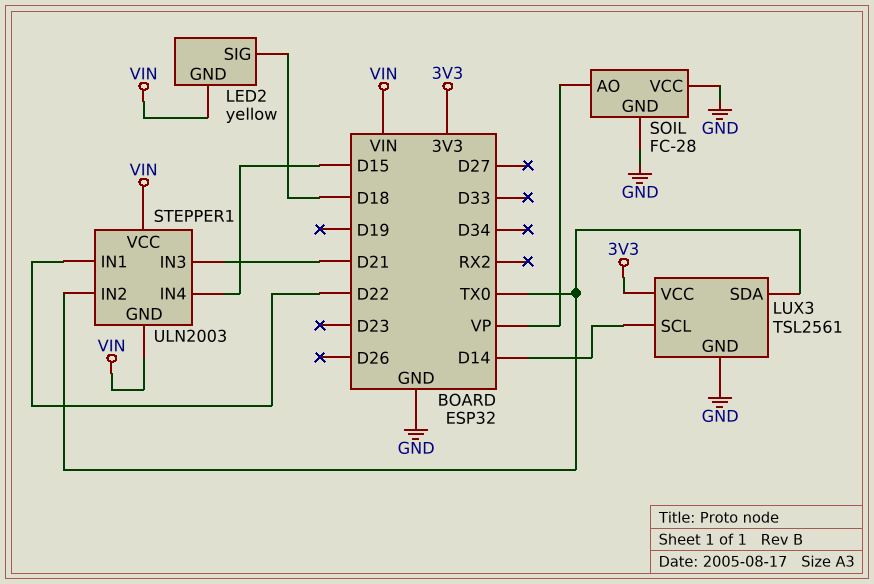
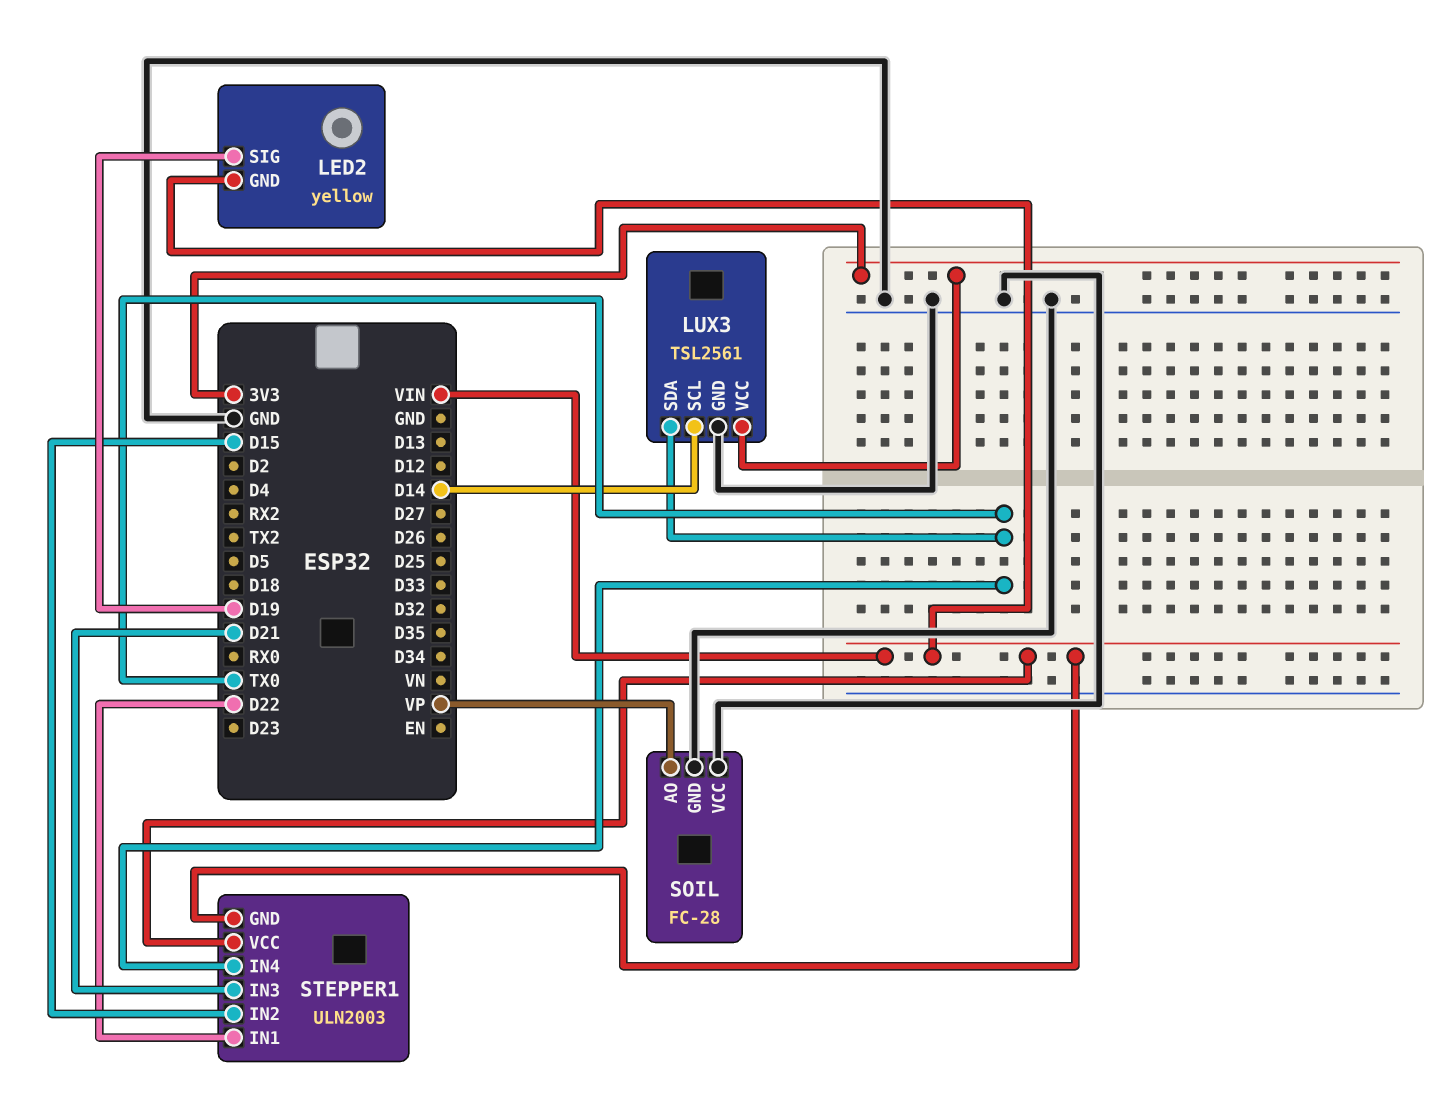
LED2 pin SIG: D18 -> D19
STEPPER1 pin IN2: TX0 -> D15
STEPPER1 pin IN4: D15 -> TX0

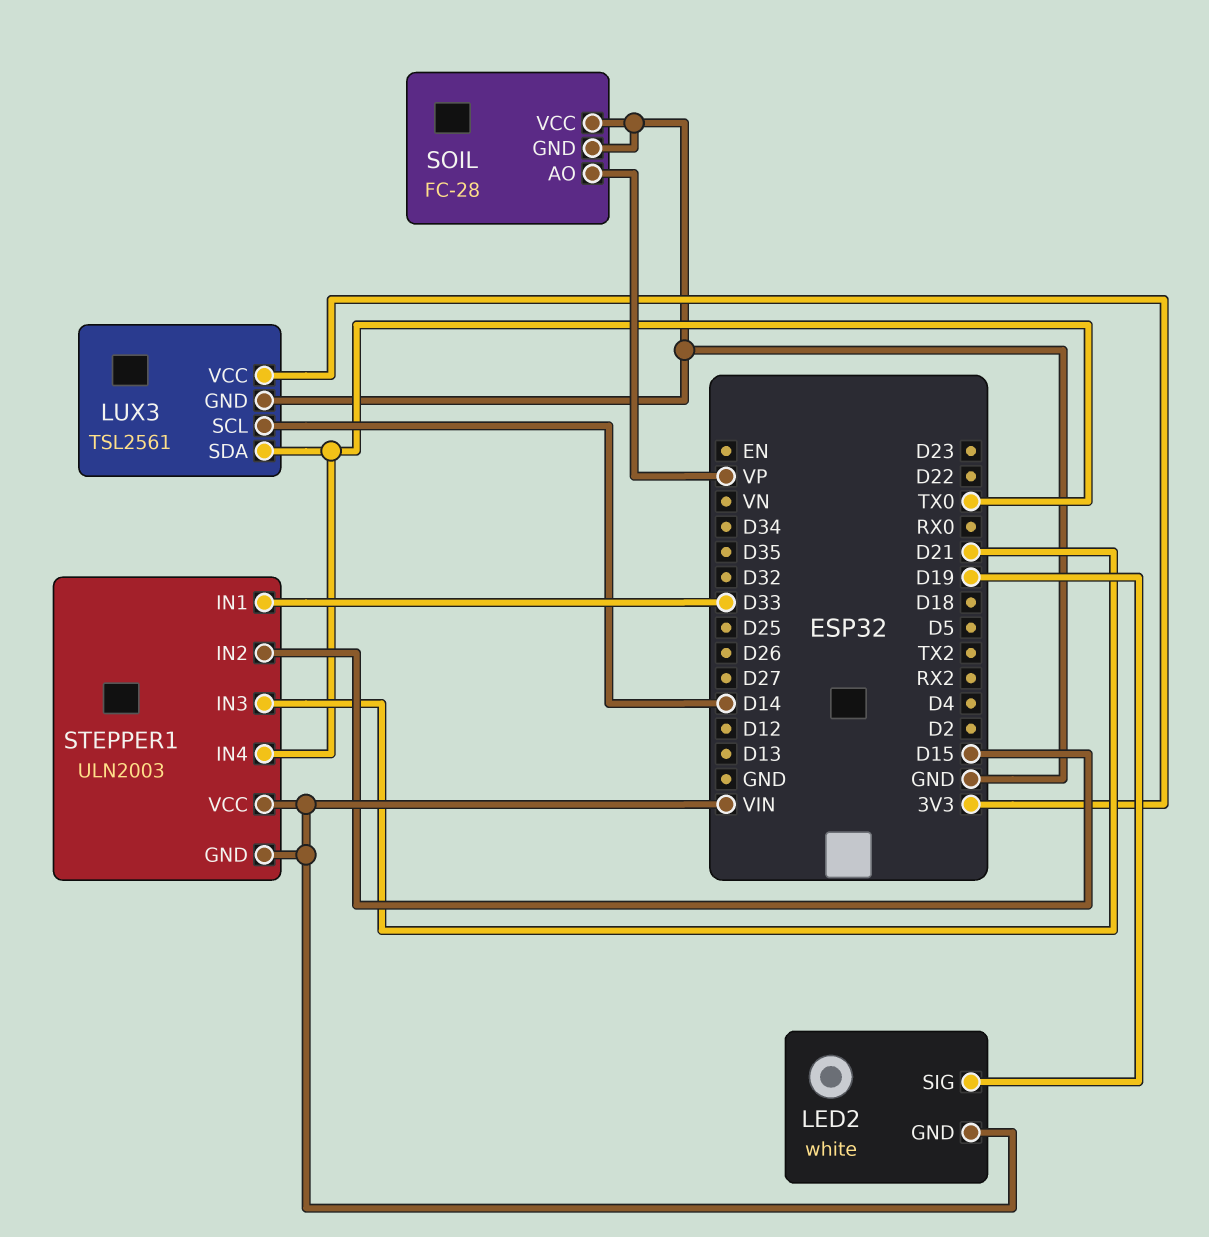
LED2: yellow -> white
STEPPER1 pin IN1: D22 -> D33

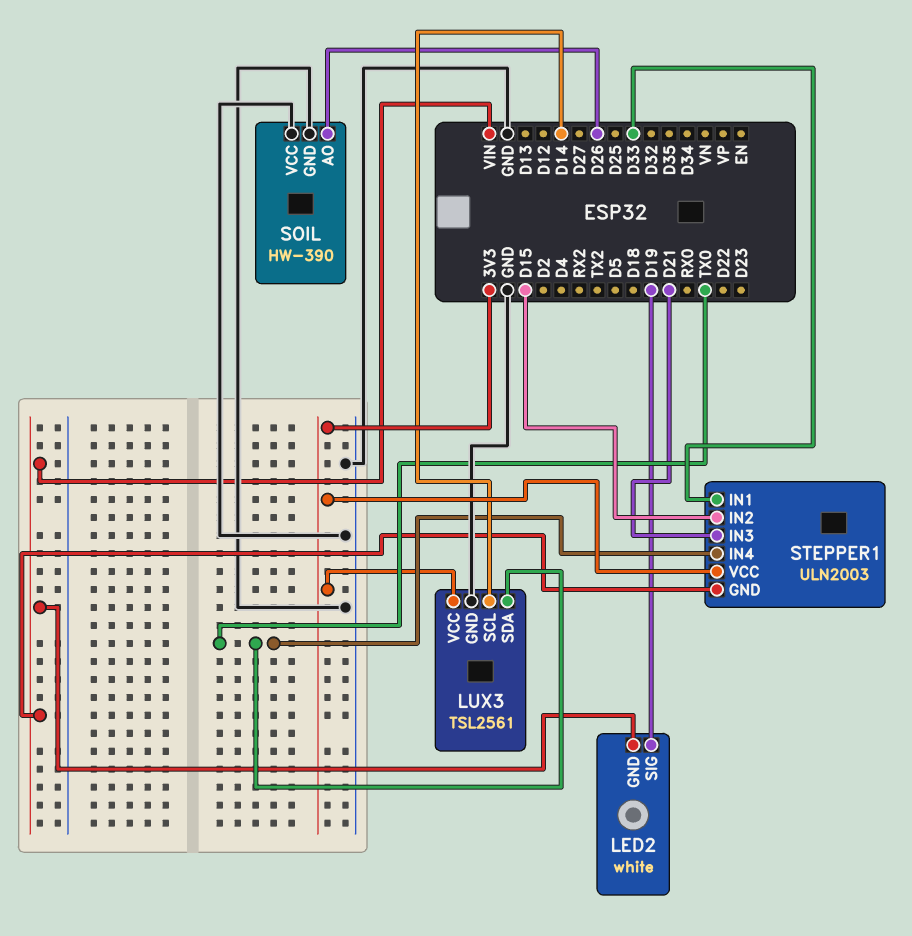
SOIL: FC-28 -> HW-390
SOIL pin AO: VP -> D26
STEPPER1 pin VCC: VIN -> 3V3

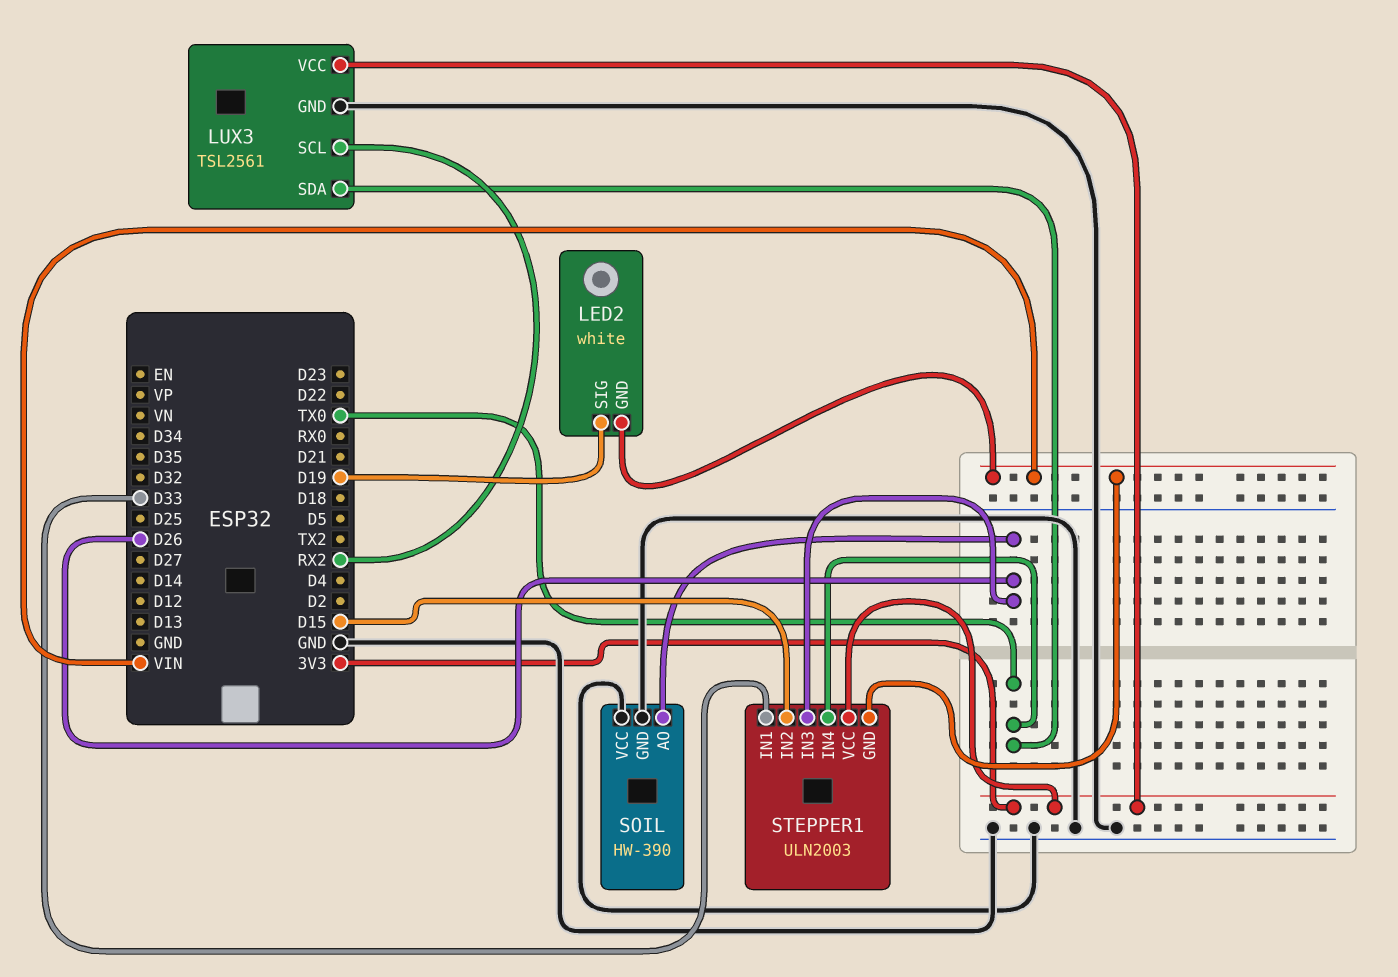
LUX3 pin SCL: D14 -> RX2
STEPPER1 pin IN3: D21 -> D26

